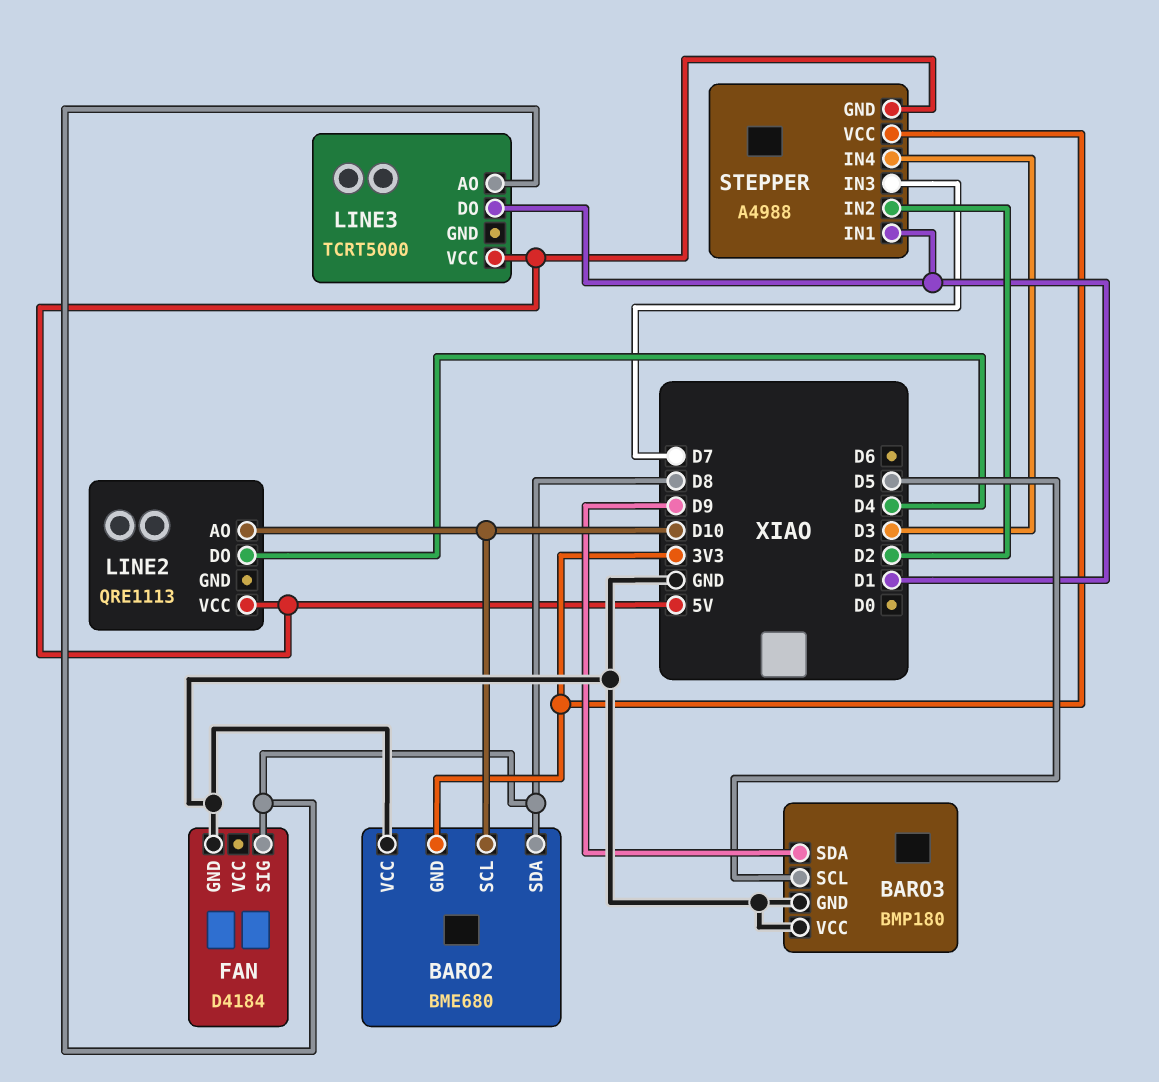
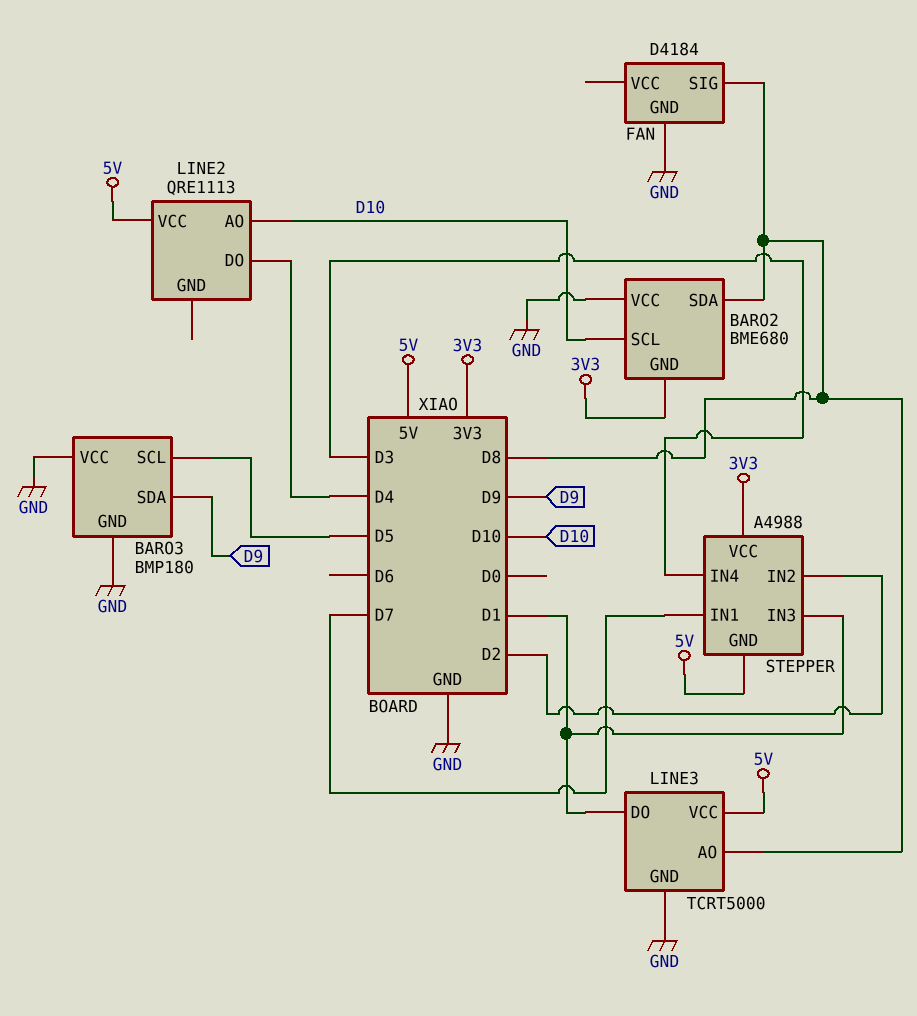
LINE3 pin GND: none -> GND
STEPPER pin IN1: D1 -> D7
STEPPER pin IN3: D7 -> D1

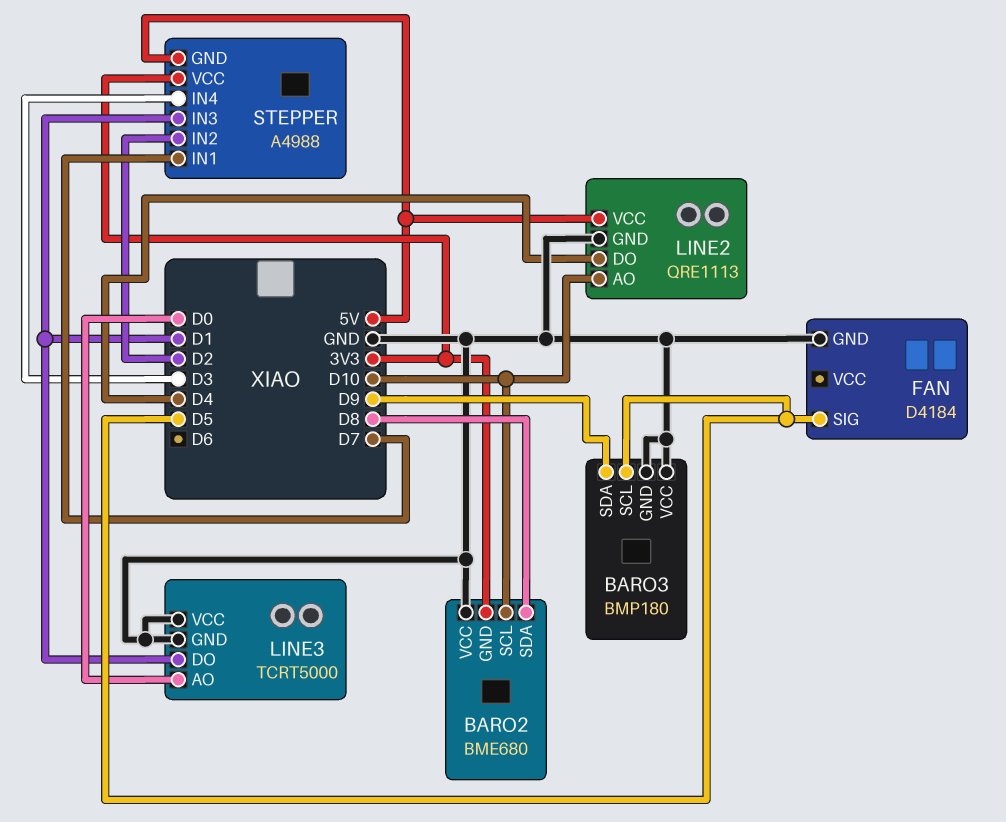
FAN pin SIG: D8 -> D5
LINE2 pin GND: none -> GND
LINE3 pin AO: D8 -> D0
LINE3 pin VCC: 5V -> GND

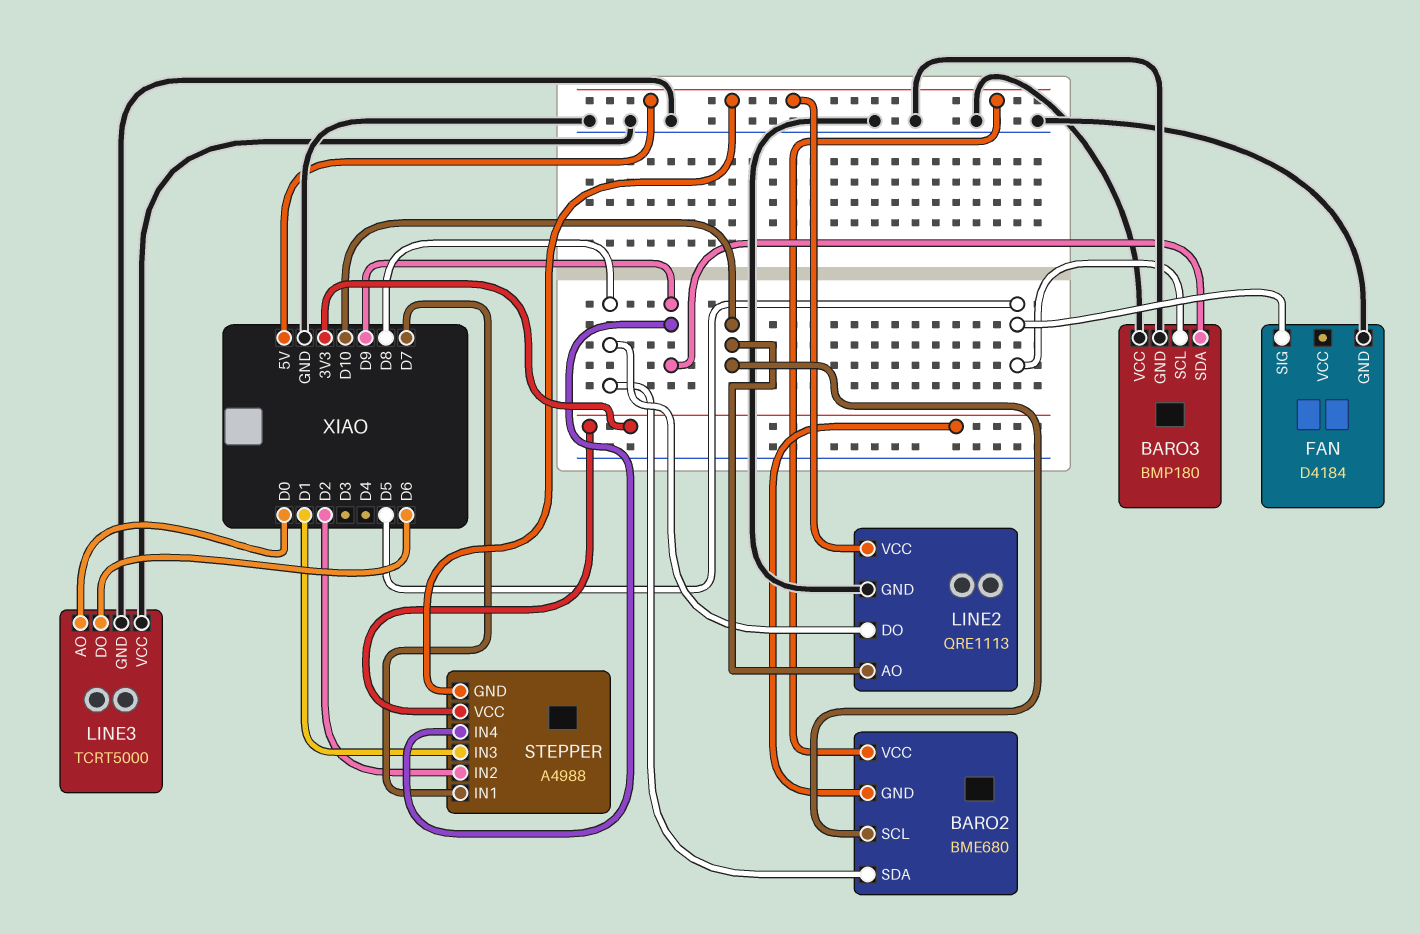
BARO2 pin VCC: GND -> 5V
LINE2 pin DO: D4 -> D8
LINE3 pin DO: D1 -> D6
STEPPER pin IN4: D3 -> D9

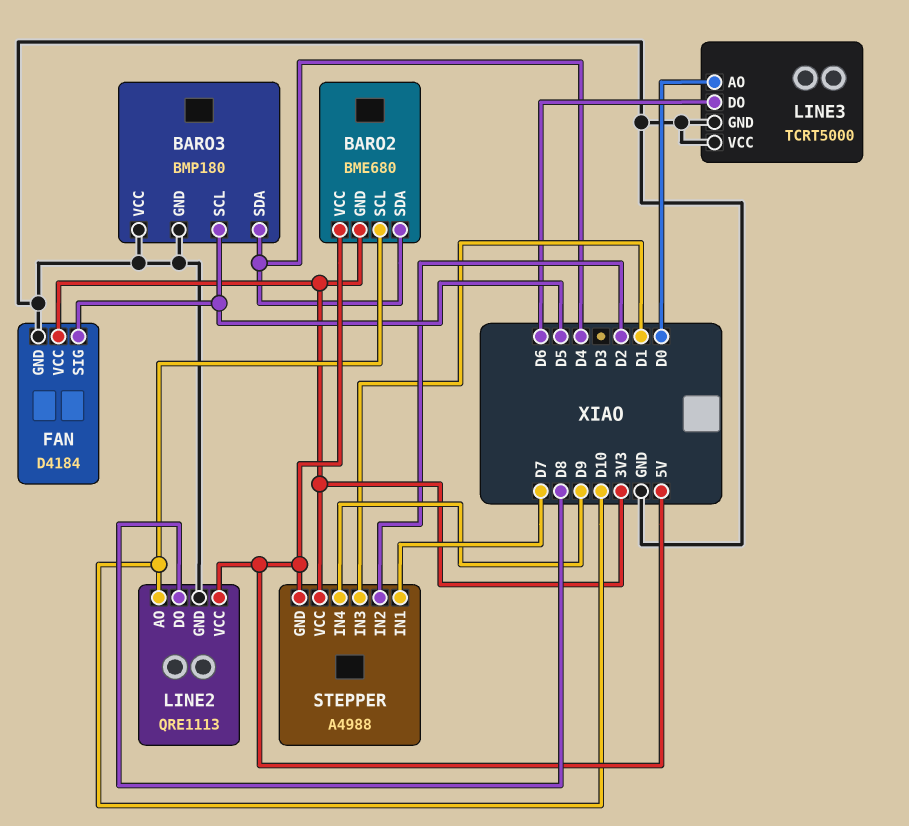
BARO2 pin SDA: D8 -> D4
BARO3 pin SDA: D9 -> D4
FAN pin VCC: none -> 3V3

